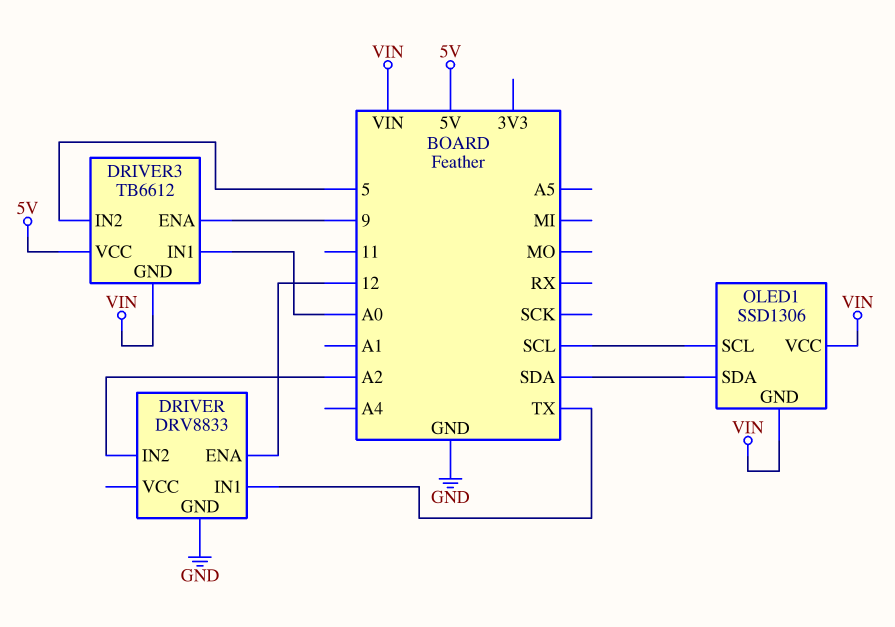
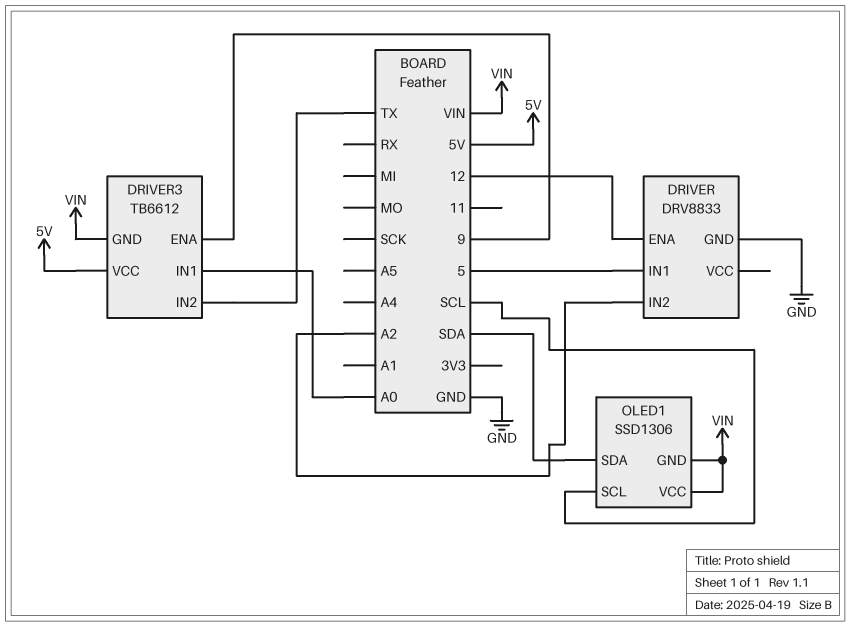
DRIVER pin IN1: TX -> 5
DRIVER3 pin IN2: 5 -> TX

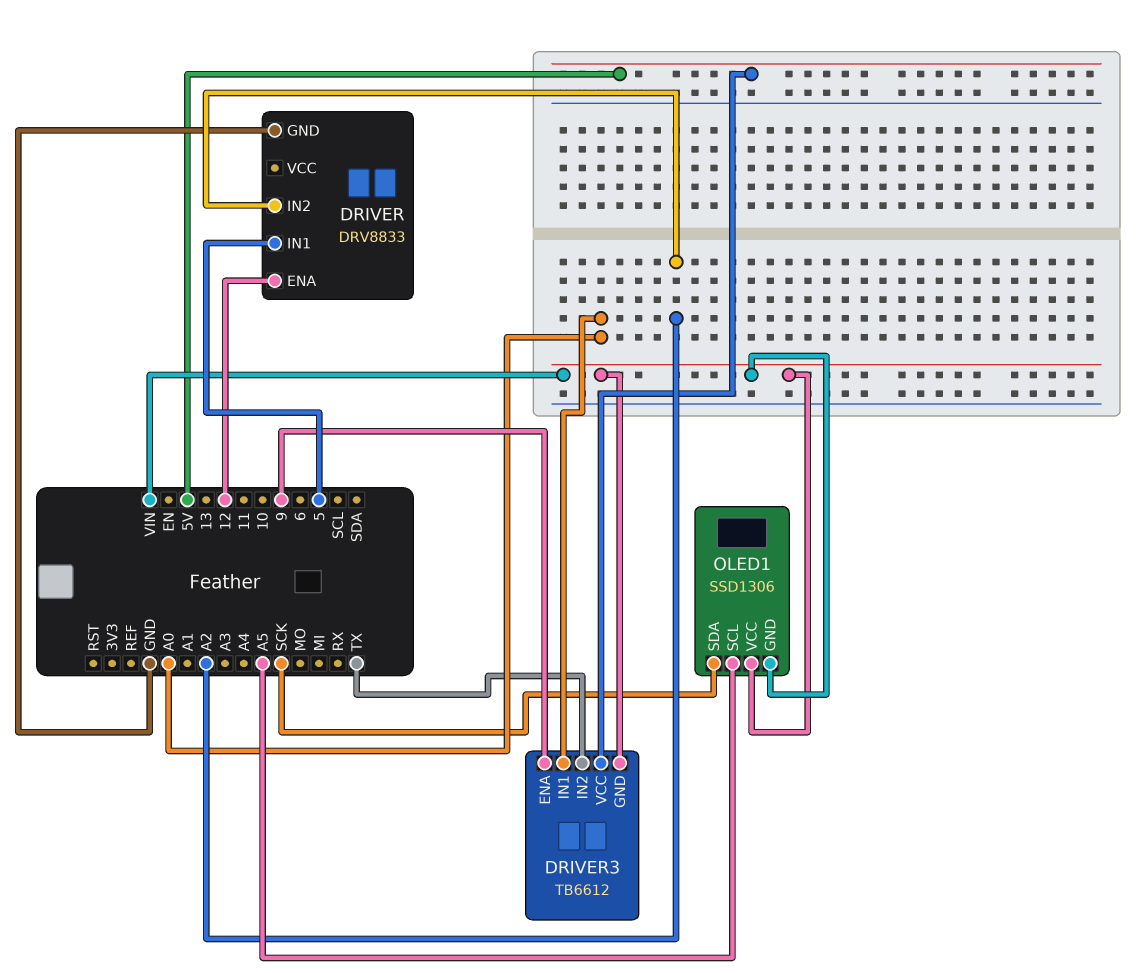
OLED1 pin SCL: SCL -> A5
OLED1 pin SDA: SDA -> SCK

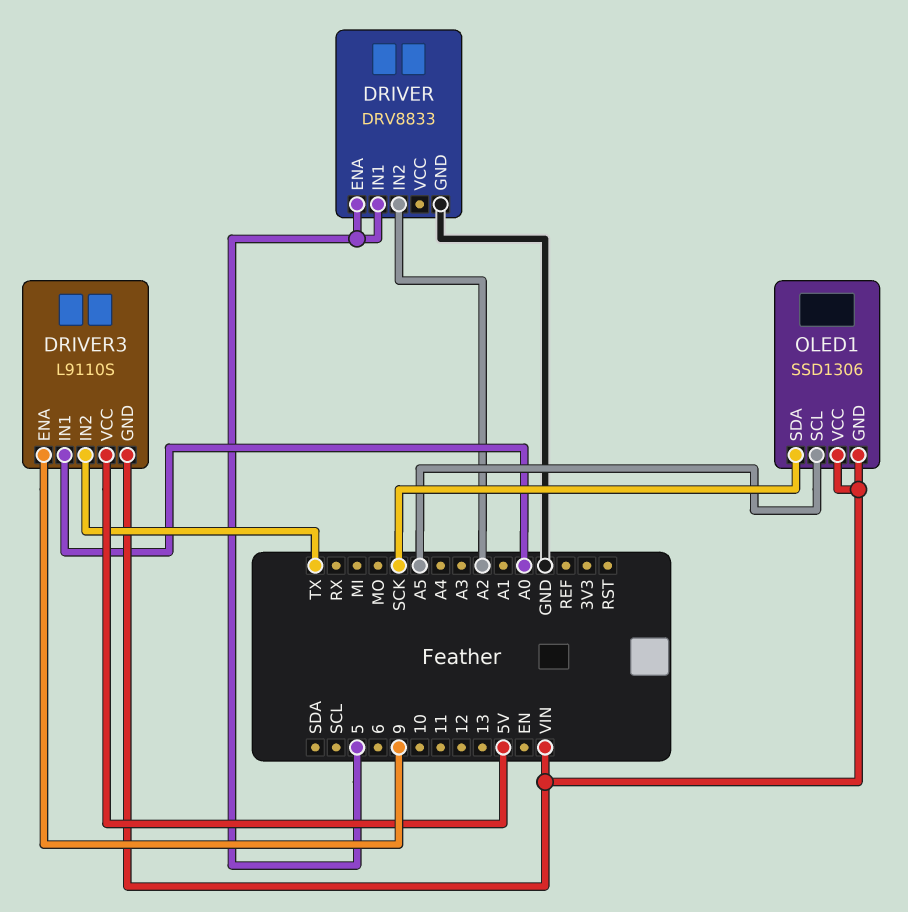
DRIVER pin ENA: 12 -> 5
DRIVER3: TB6612 -> L9110S

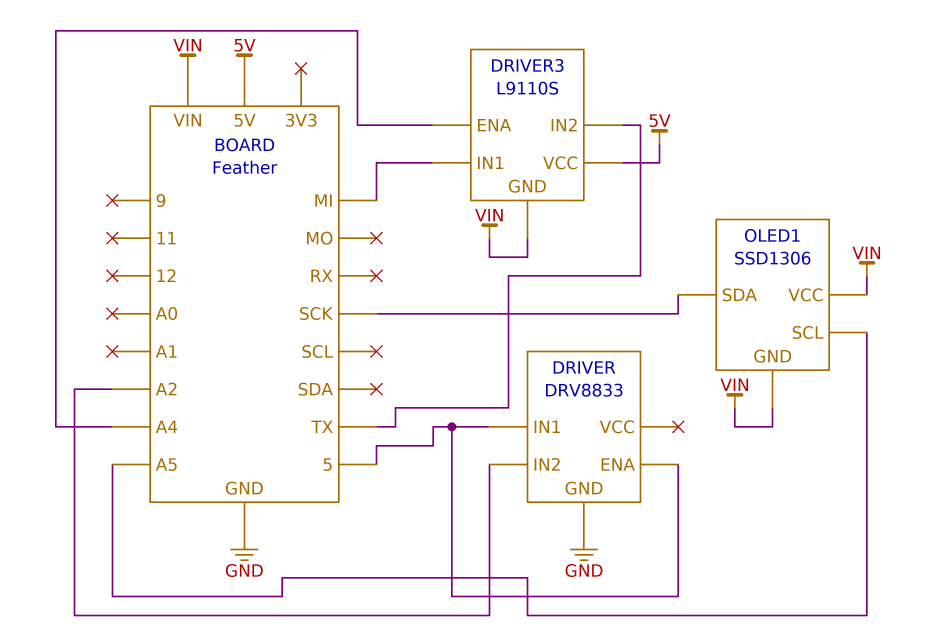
DRIVER3 pin ENA: 9 -> A4
DRIVER3 pin IN1: A0 -> MI

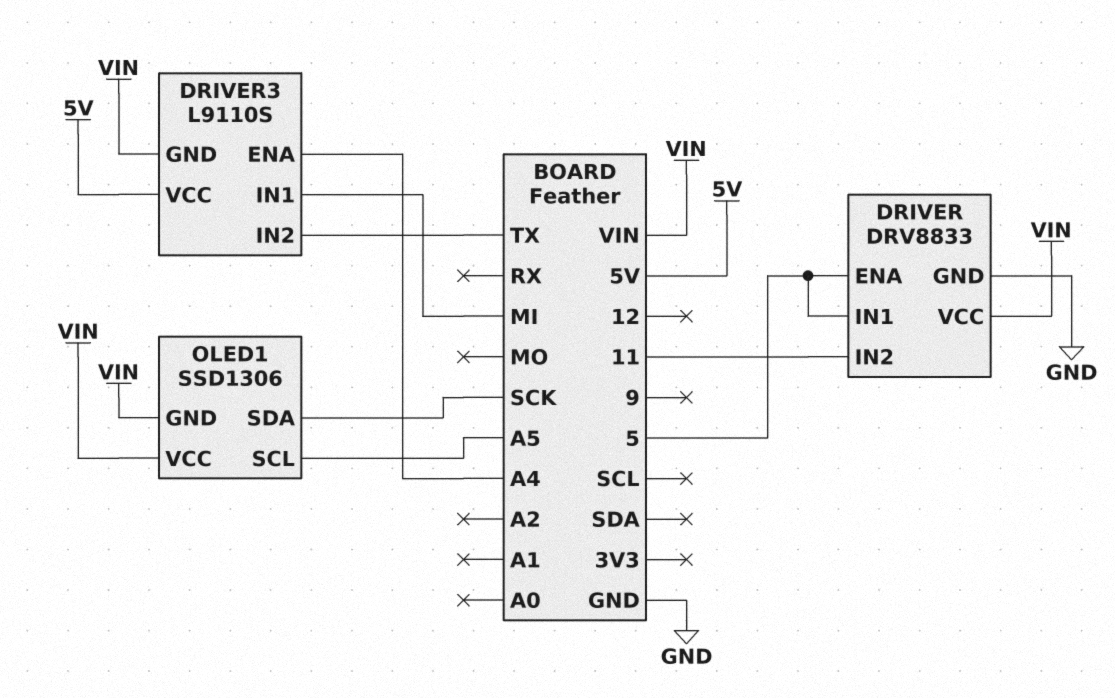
DRIVER pin IN2: A2 -> 11
DRIVER pin VCC: none -> VIN

